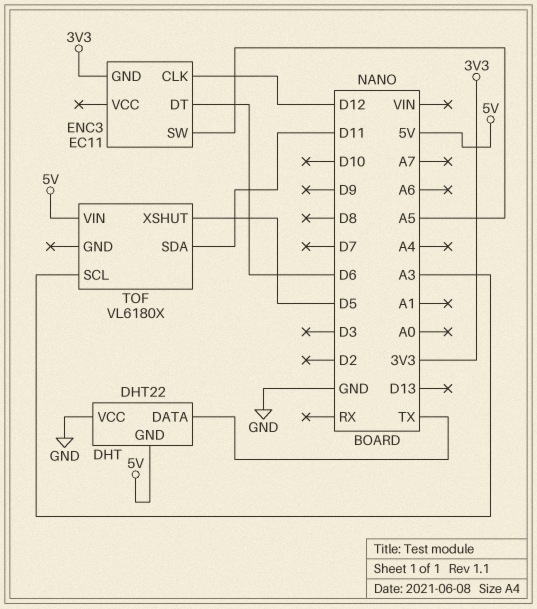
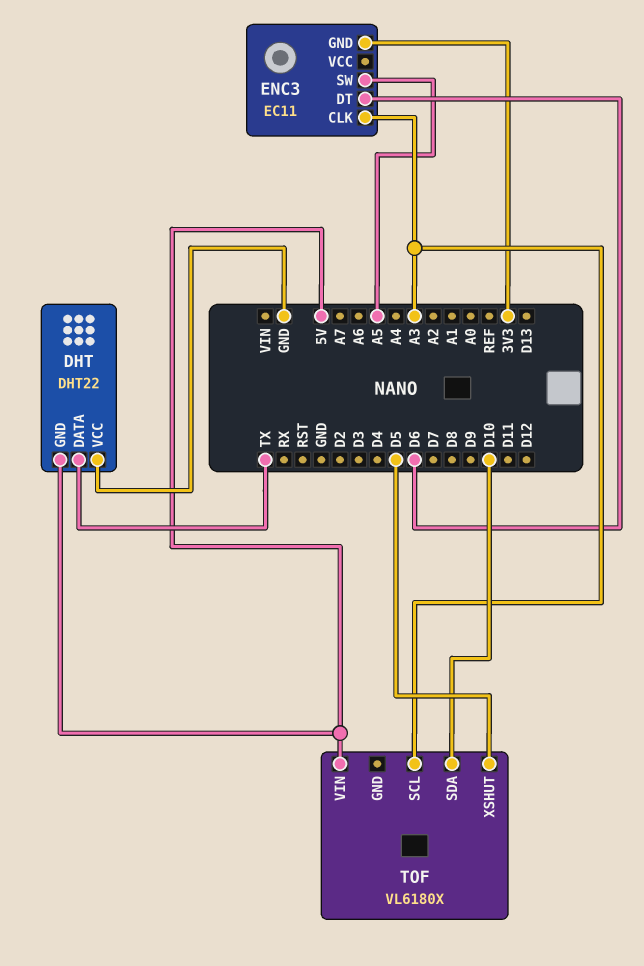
ENC3 pin CLK: D12 -> A3
TOF pin SDA: D11 -> D10

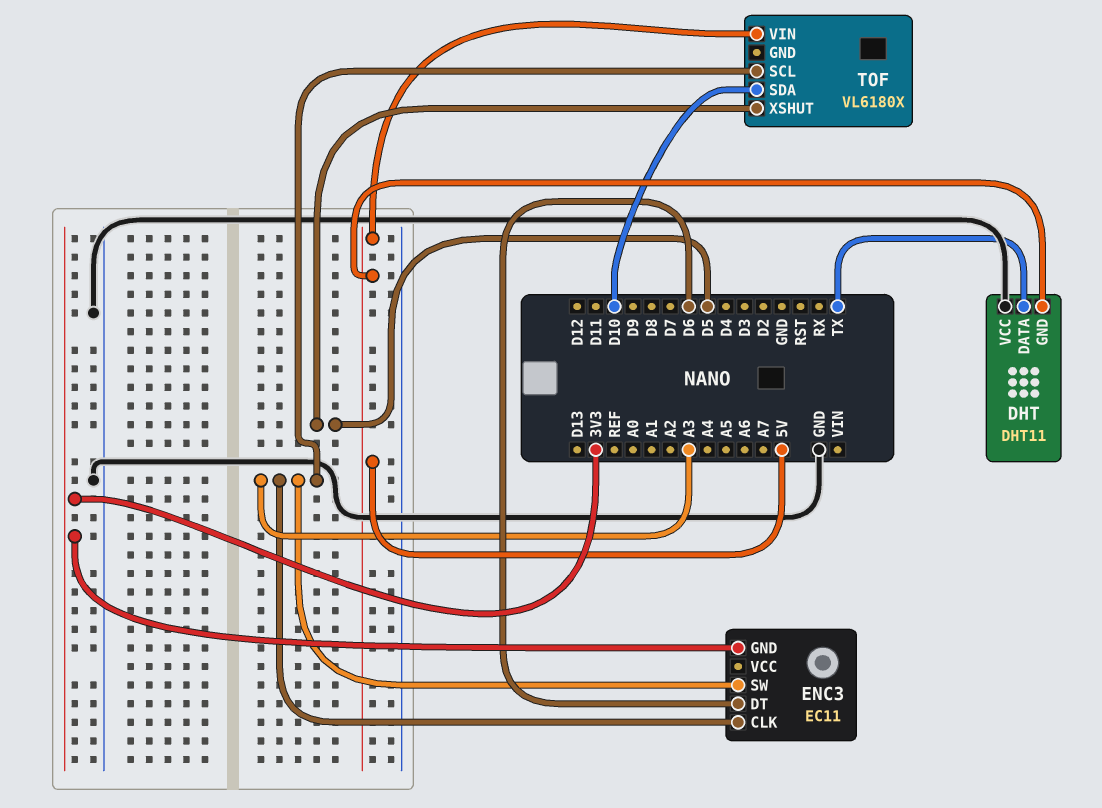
DHT: DHT22 -> DHT11
ENC3 pin SW: A5 -> A3

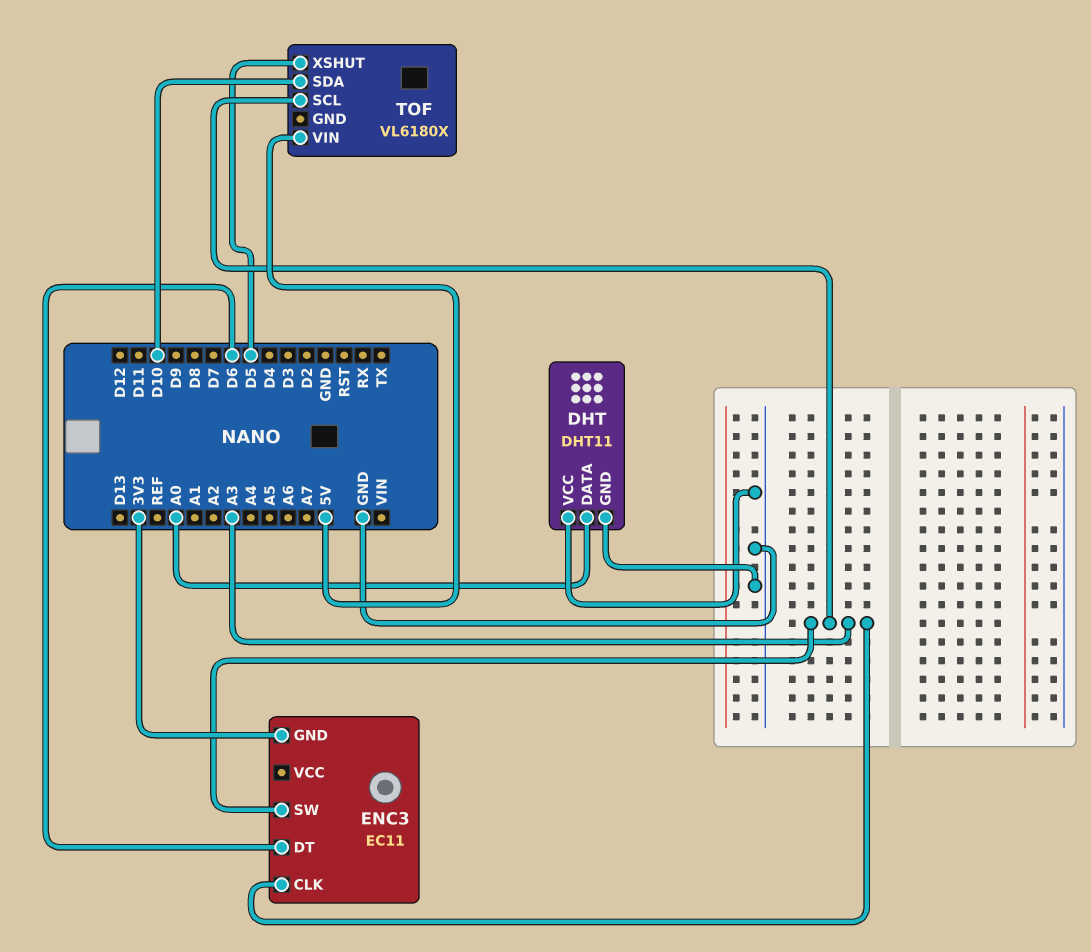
DHT pin DATA: TX -> A0
DHT pin GND: 5V -> GND

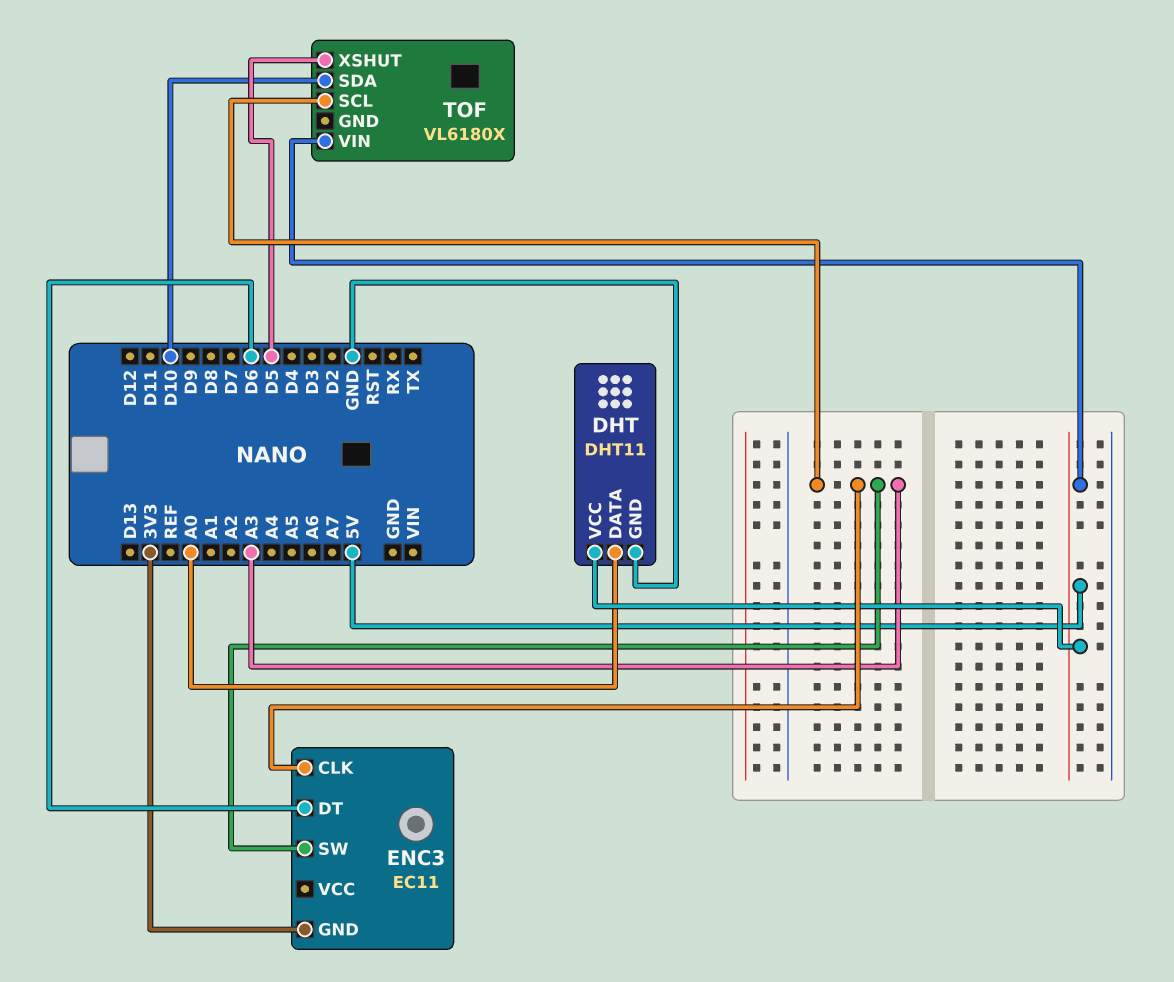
DHT pin VCC: GND -> 5V

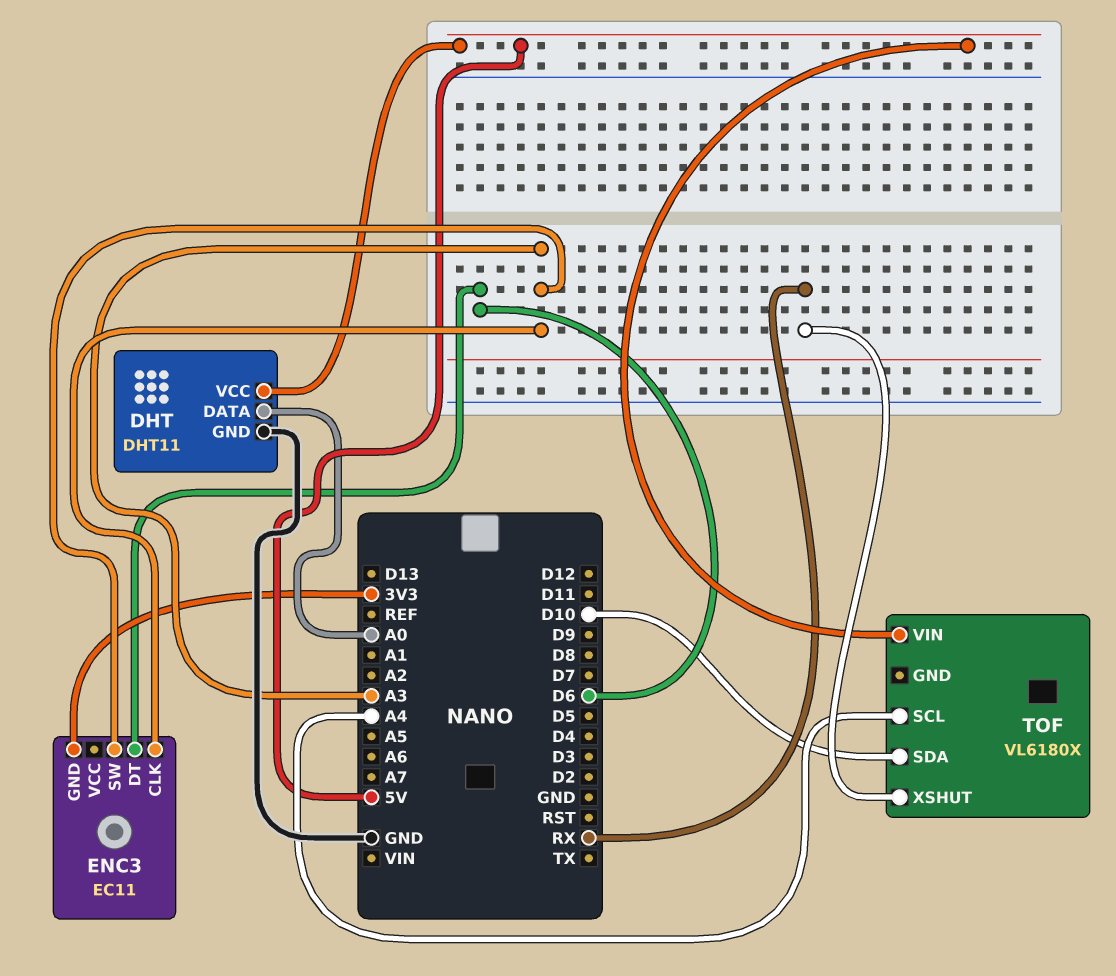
TOF pin SCL: A3 -> A4
TOF pin XSHUT: D5 -> RX

